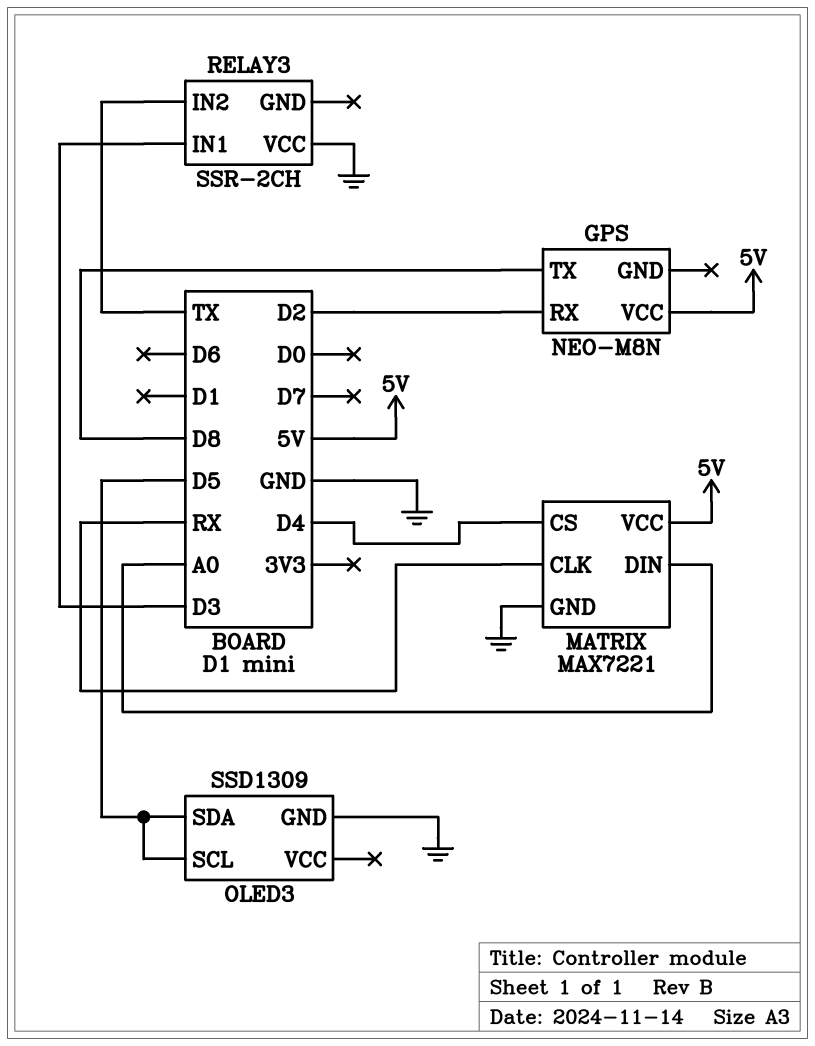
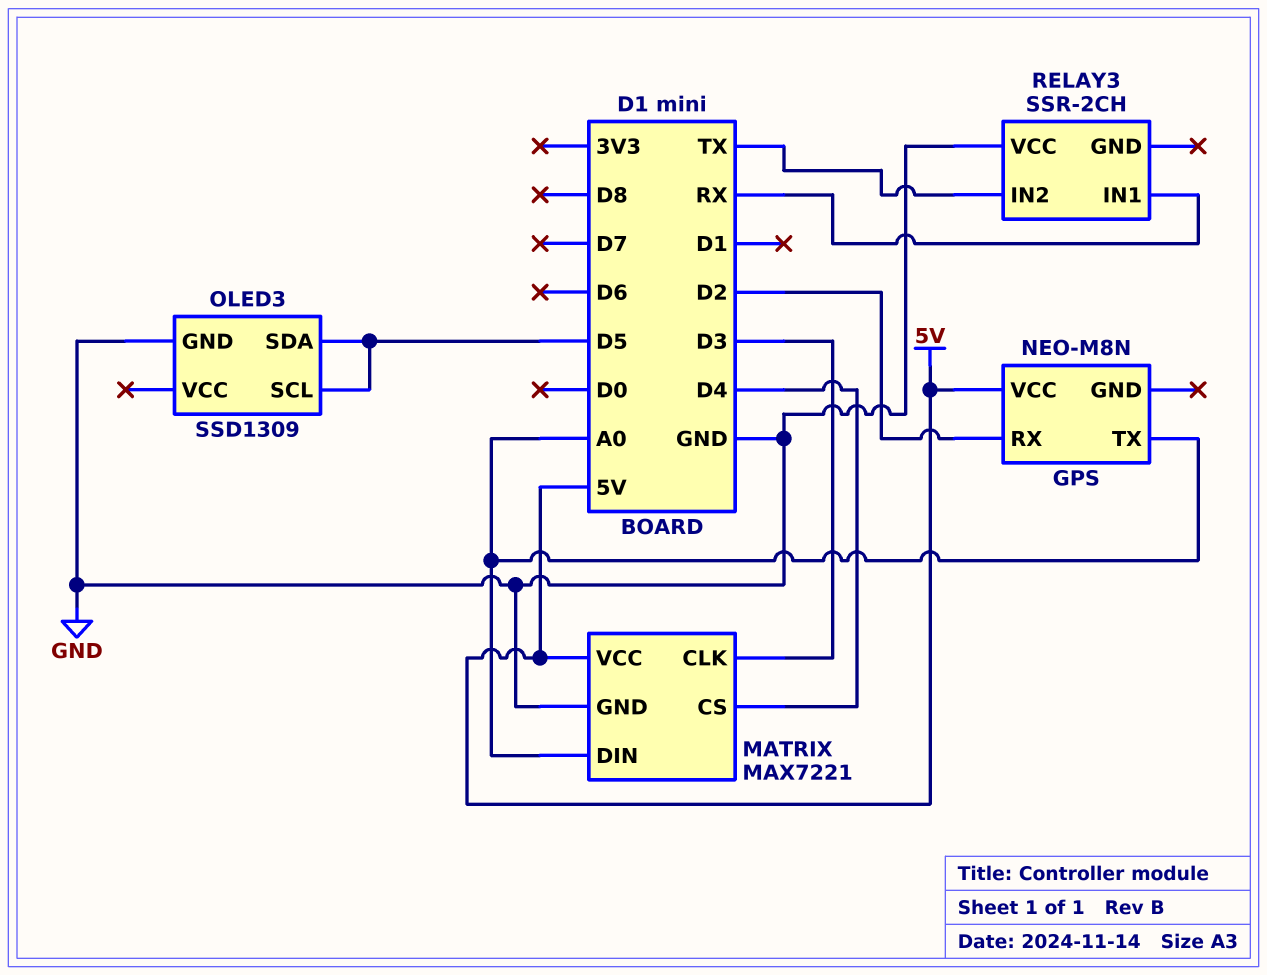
GPS pin TX: D8 -> A0
MATRIX pin CLK: RX -> D3
RELAY3 pin IN1: D3 -> RX

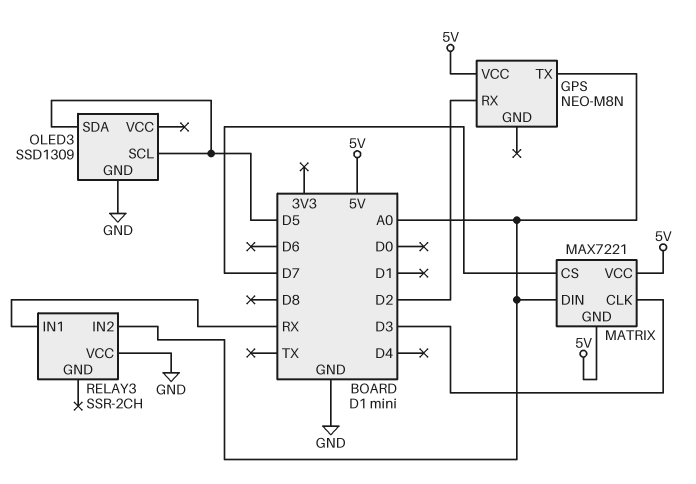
MATRIX pin CS: D4 -> D7
MATRIX pin GND: GND -> 5V
RELAY3 pin IN2: TX -> A0

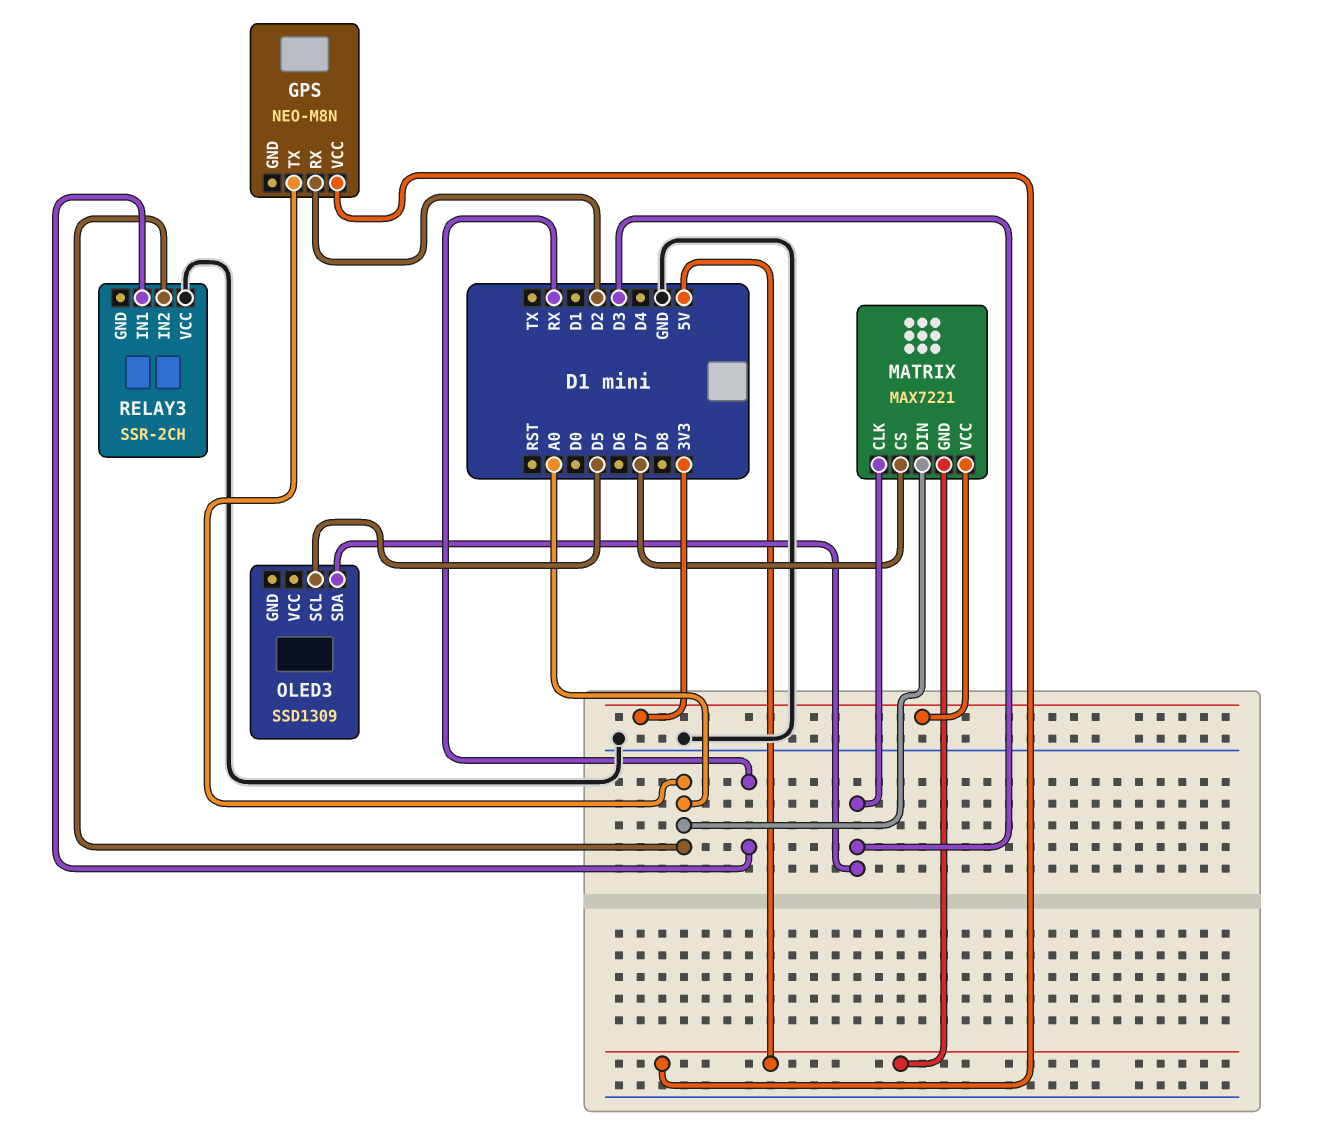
MATRIX pin VCC: 5V -> 3V3
OLED3 pin GND: GND -> none
OLED3 pin SDA: D5 -> D3

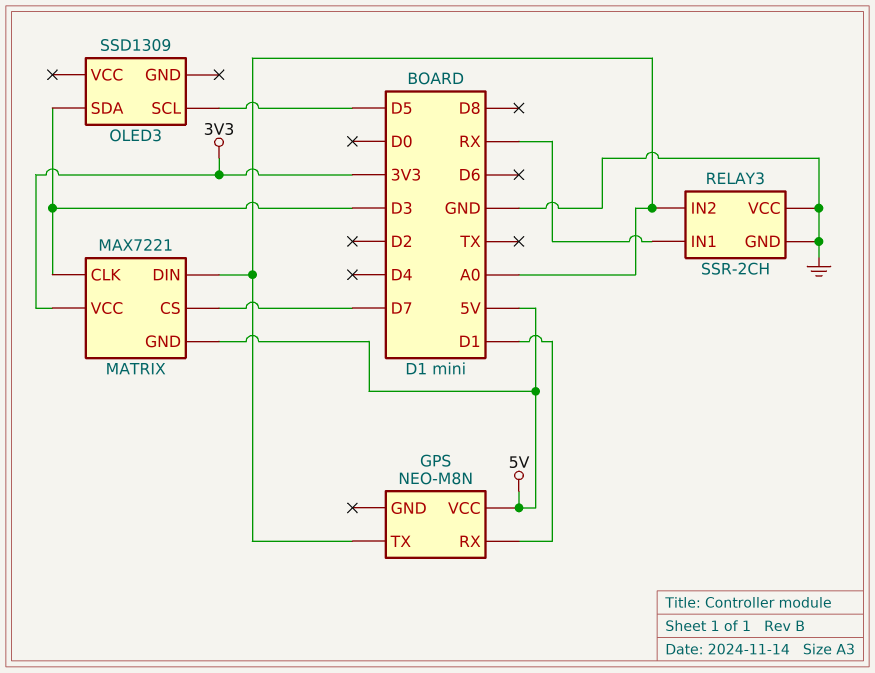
GPS pin RX: D2 -> D1
RELAY3 pin GND: none -> GND

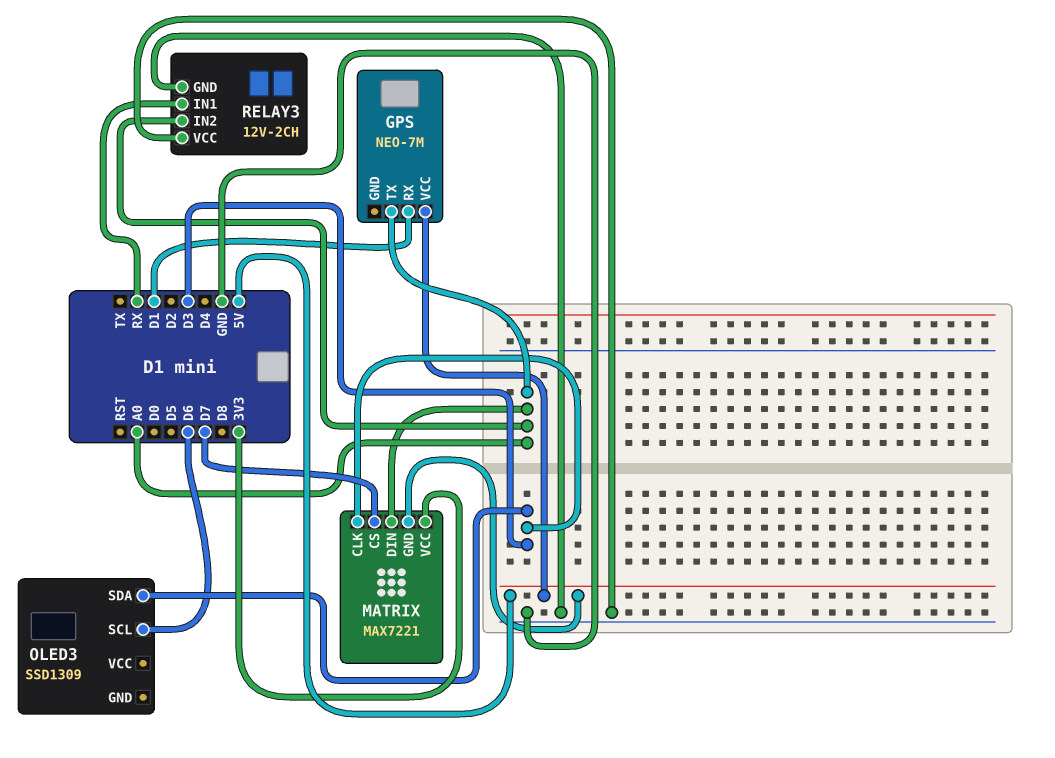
GPS: NEO-M8N -> NEO-7M
OLED3 pin SCL: D5 -> D6
RELAY3: SSR-2CH -> 12V-2CH

